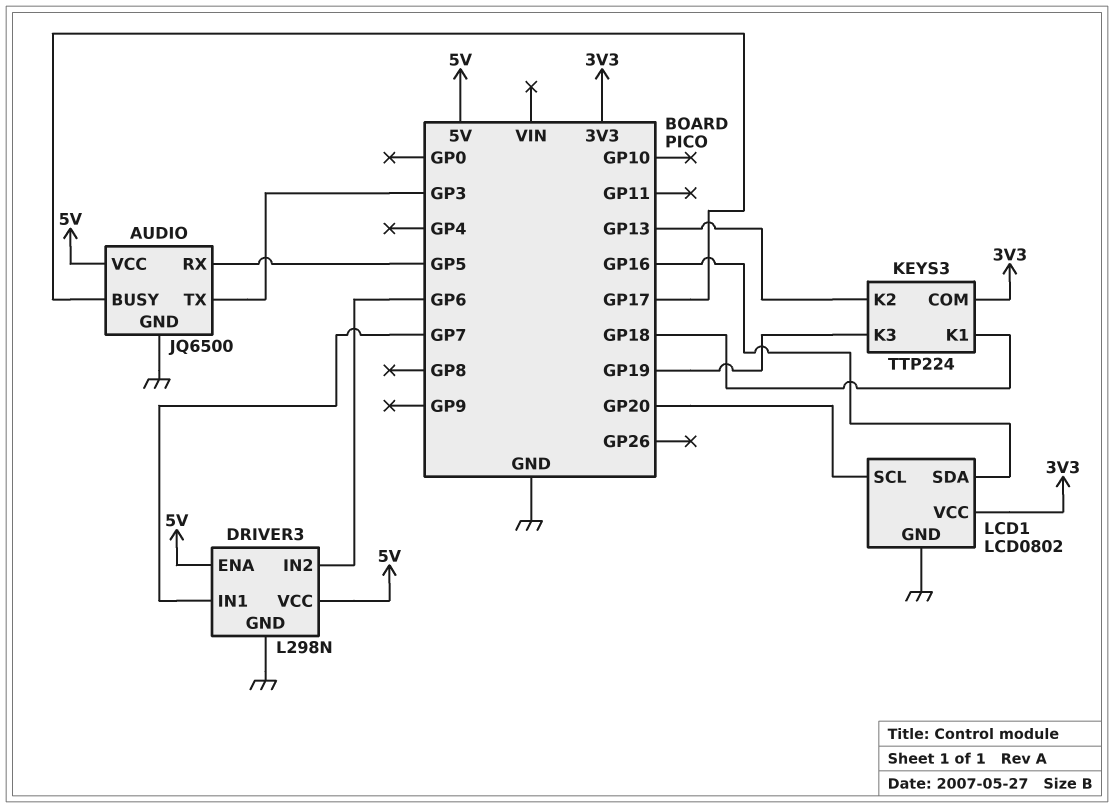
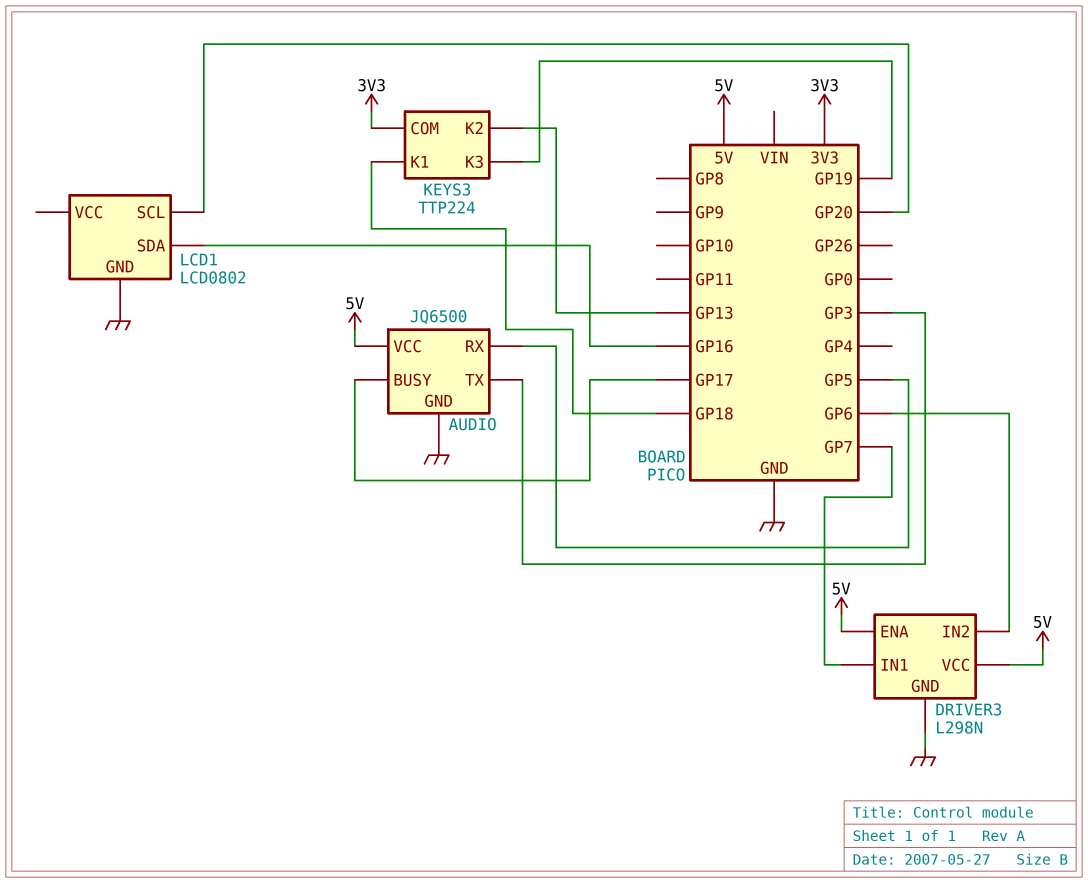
LCD1 pin VCC: 3V3 -> none

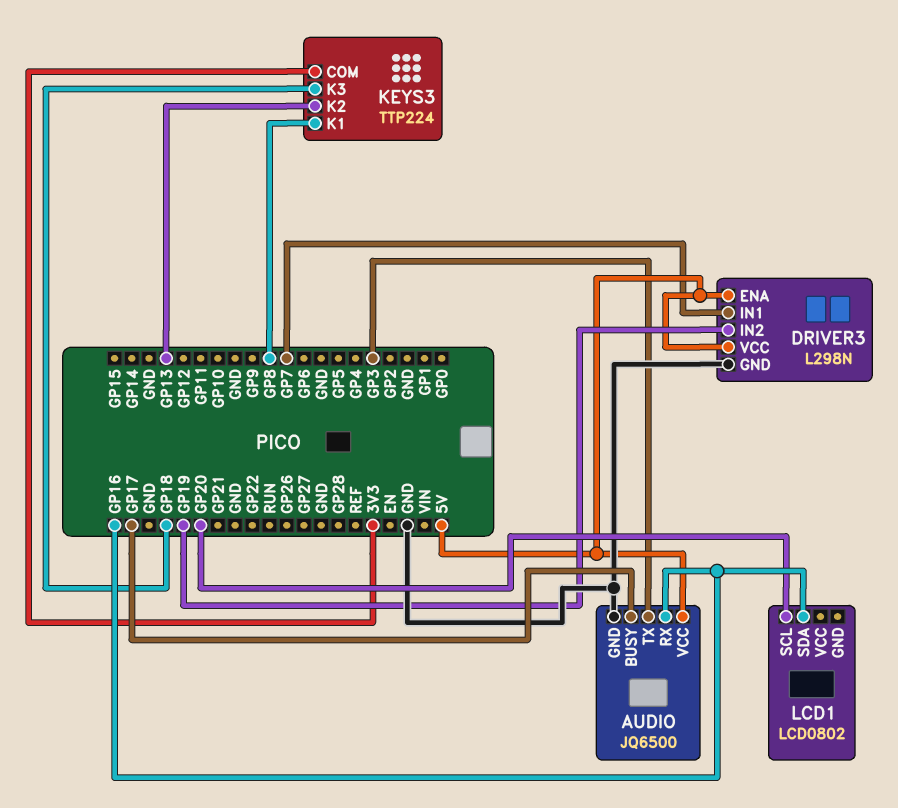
AUDIO pin RX: GP5 -> GP16
DRIVER3 pin IN2: GP6 -> GP19
KEYS3 pin K1: GP18 -> GP8
KEYS3 pin K3: GP19 -> GP18
LCD1 pin GND: GND -> none

